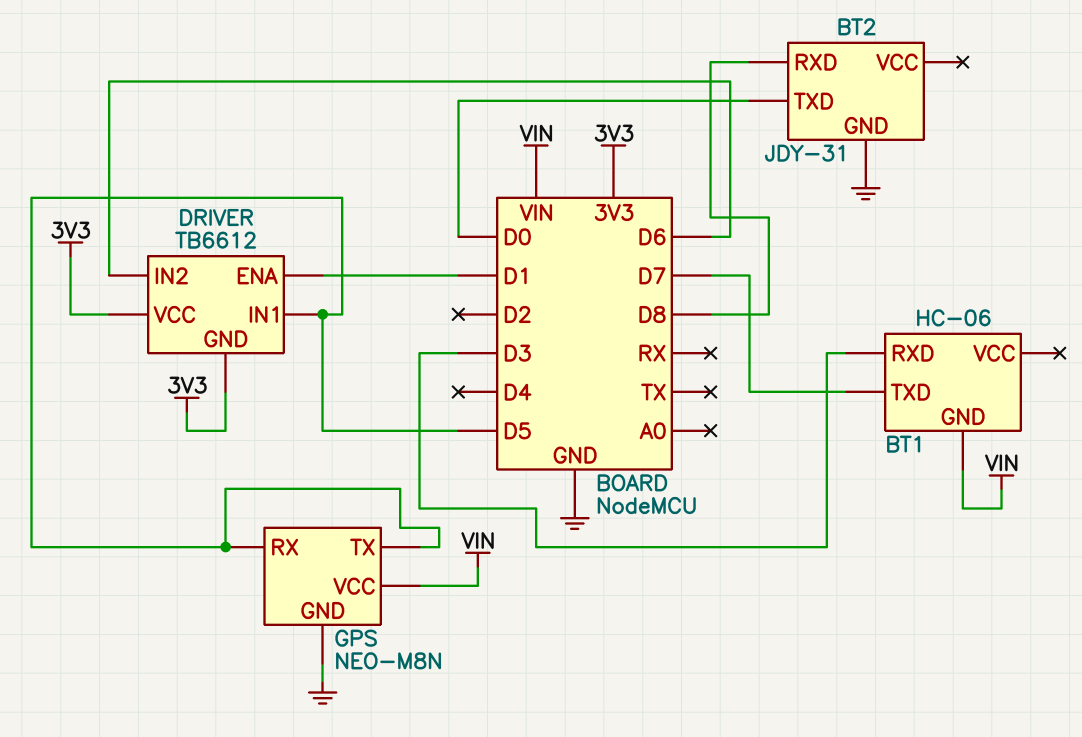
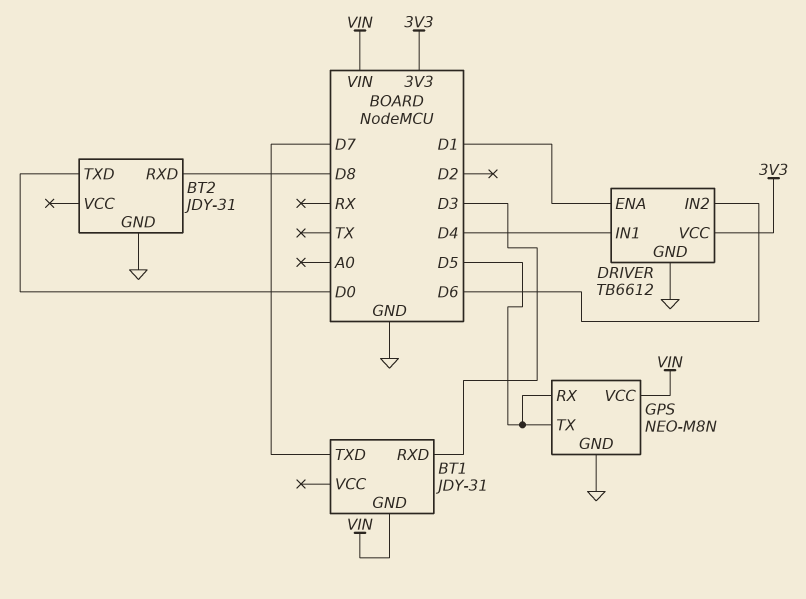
BT1: HC-06 -> JDY-31
DRIVER pin GND: 3V3 -> GND
DRIVER pin IN1: D5 -> D4

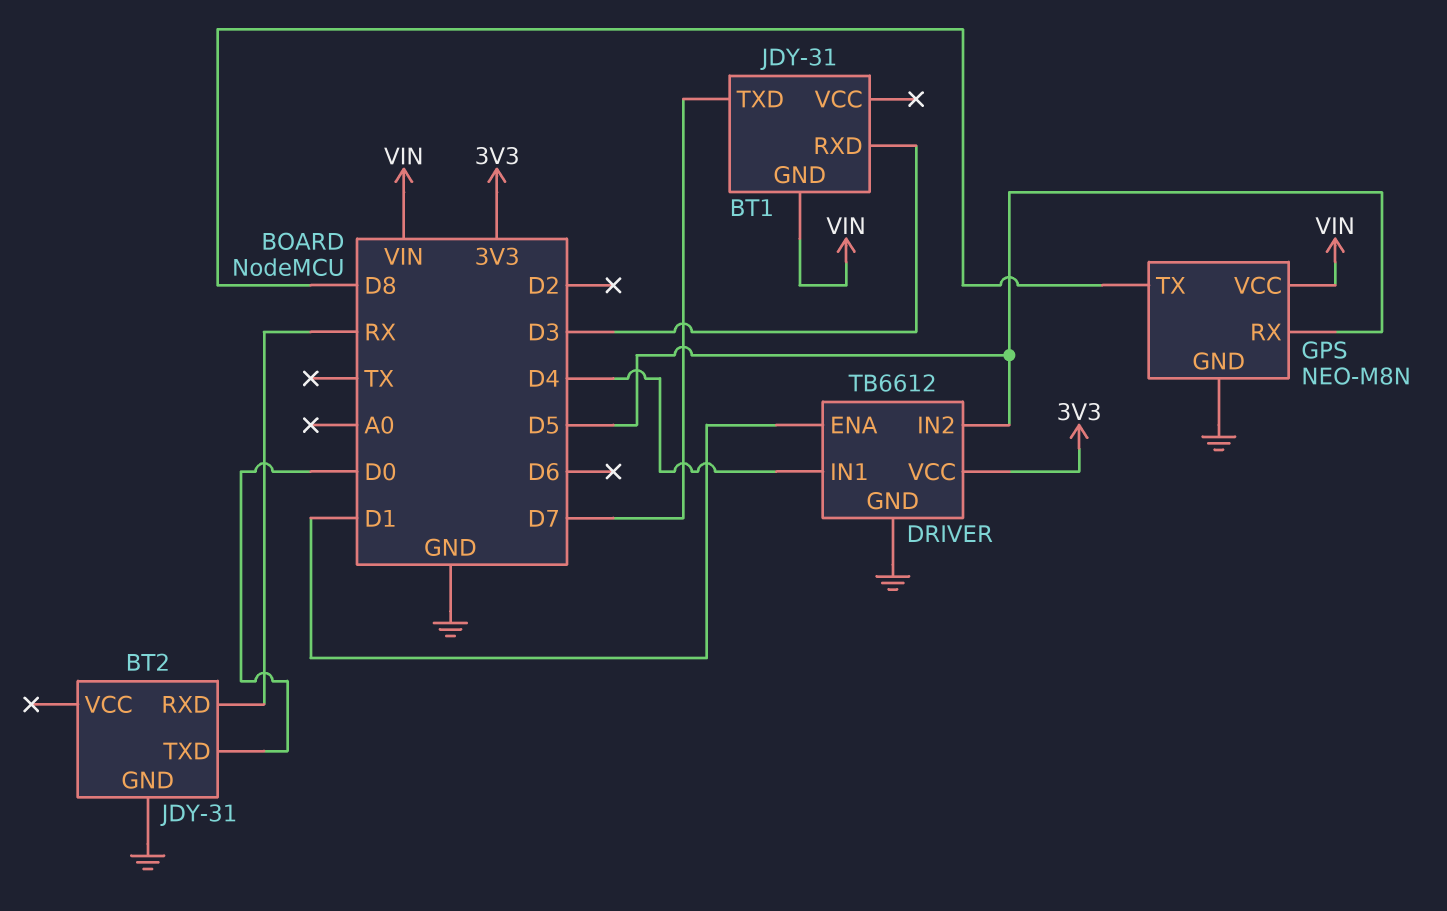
BT2 pin RXD: D8 -> RX
DRIVER pin IN2: D6 -> D5
GPS pin TX: D5 -> D8

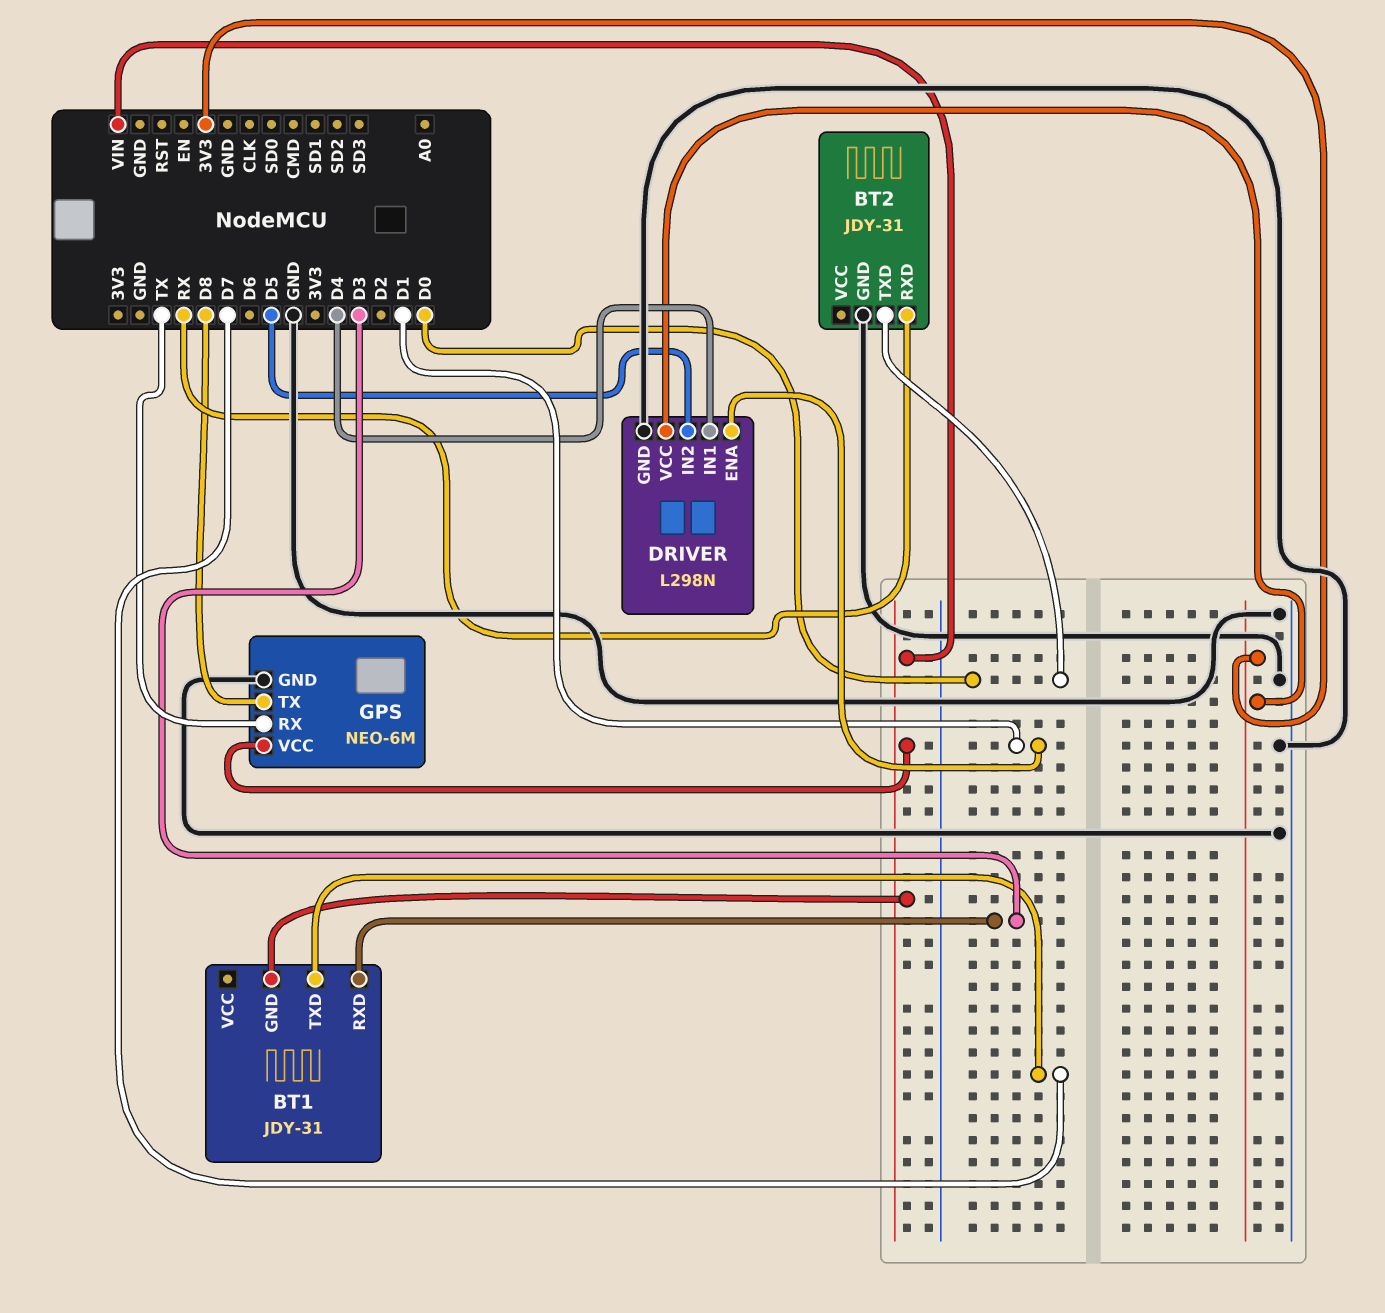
DRIVER: TB6612 -> L298N
GPS: NEO-M8N -> NEO-6M
GPS pin RX: D5 -> TX

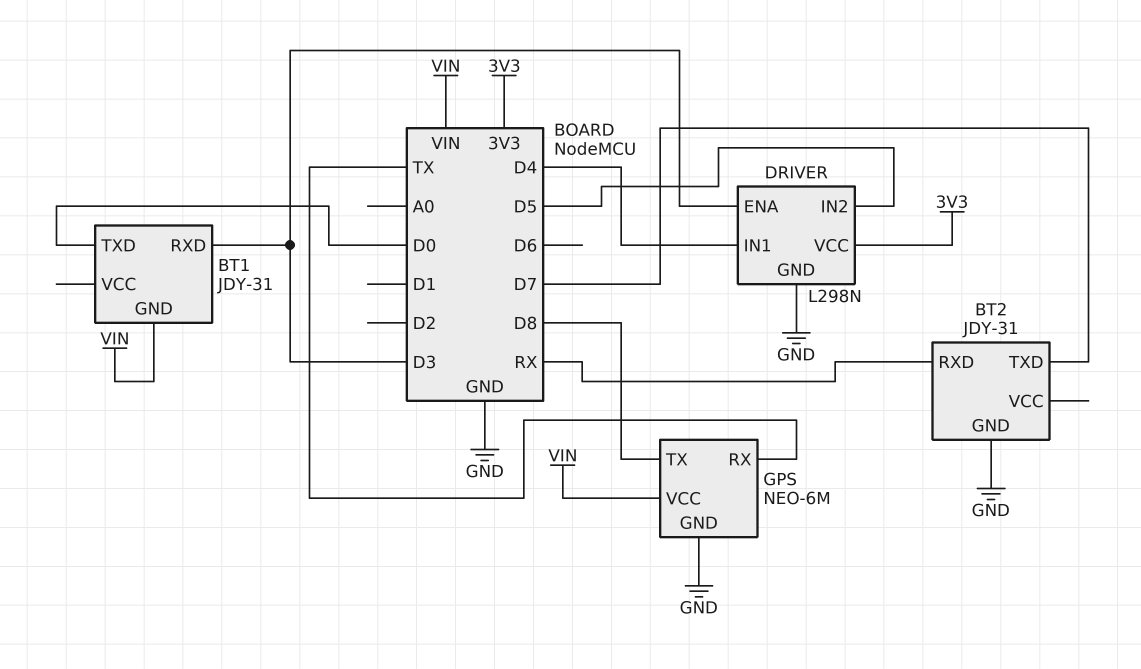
BT1 pin TXD: D7 -> D0
BT2 pin TXD: D0 -> D7
DRIVER pin ENA: D1 -> D3

